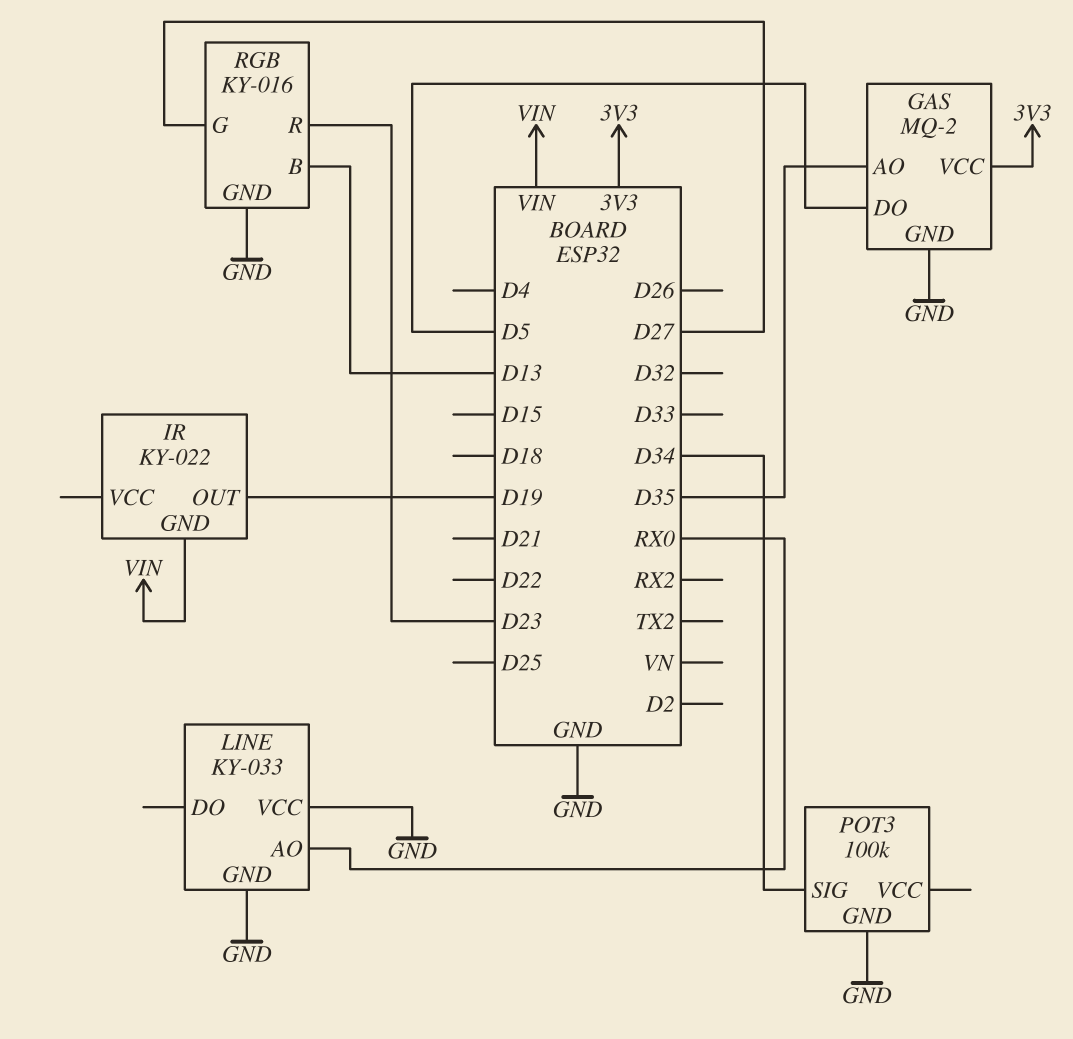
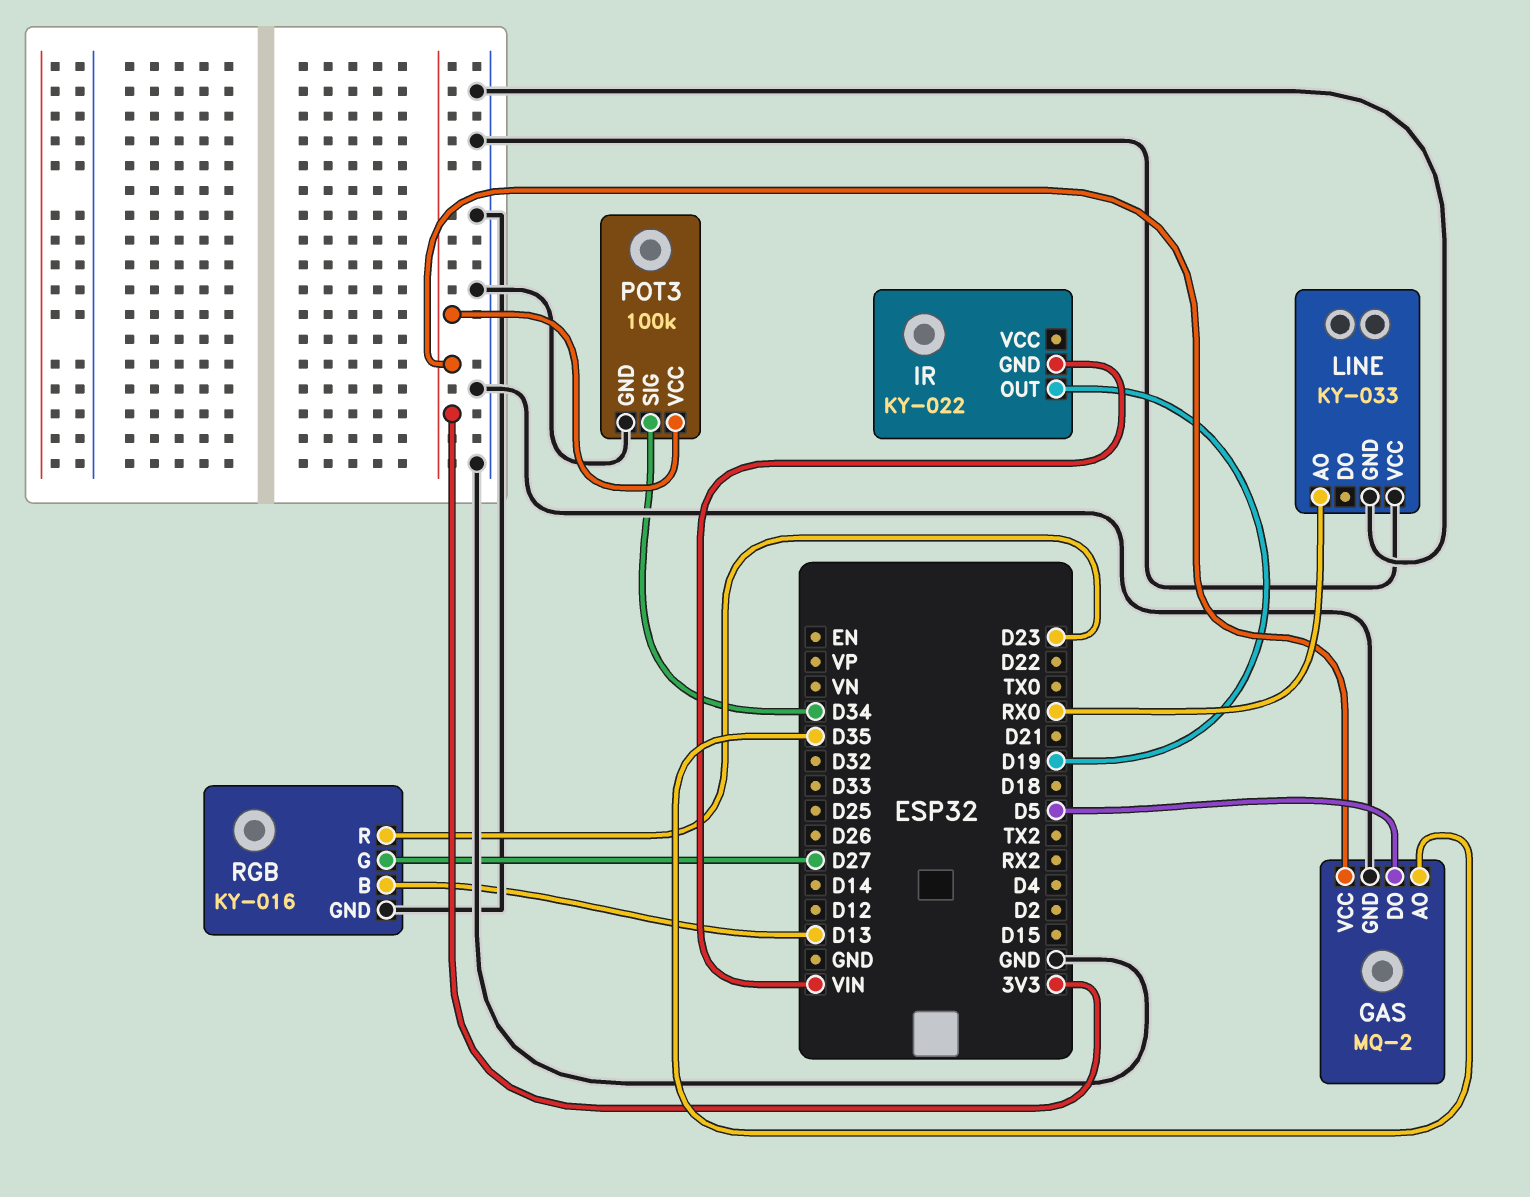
POT3 pin VCC: none -> 3V3

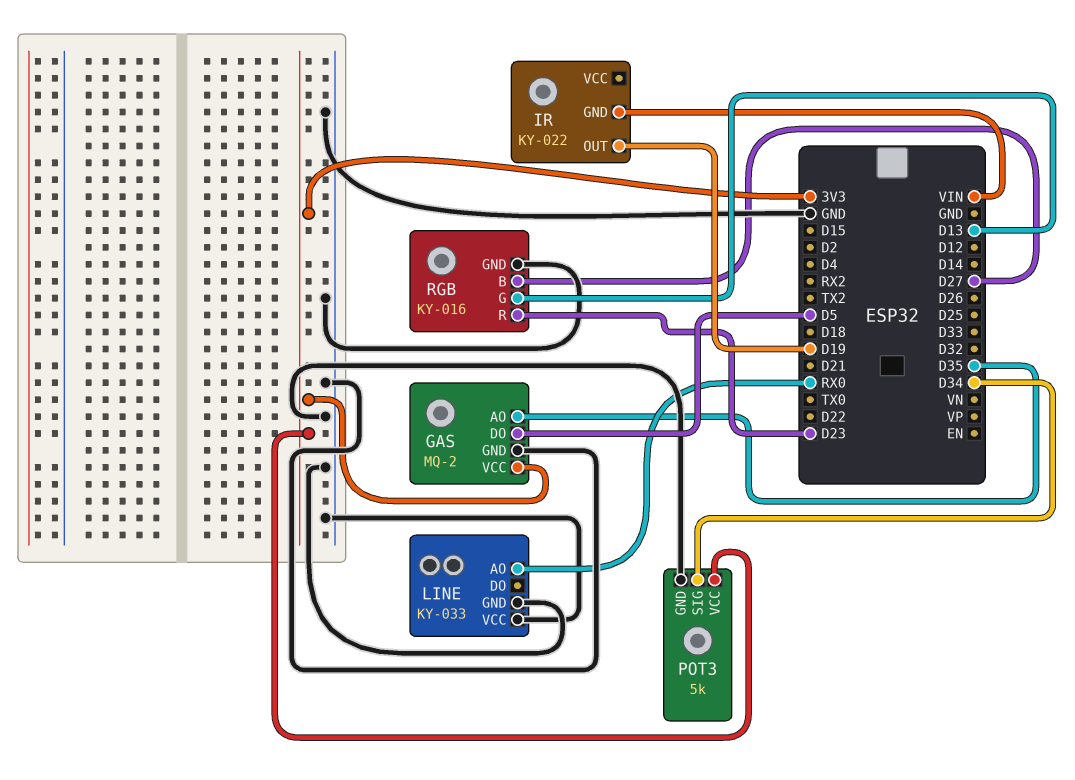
POT3: 100k -> 5k
RGB pin B: D13 -> D27
RGB pin G: D27 -> D13

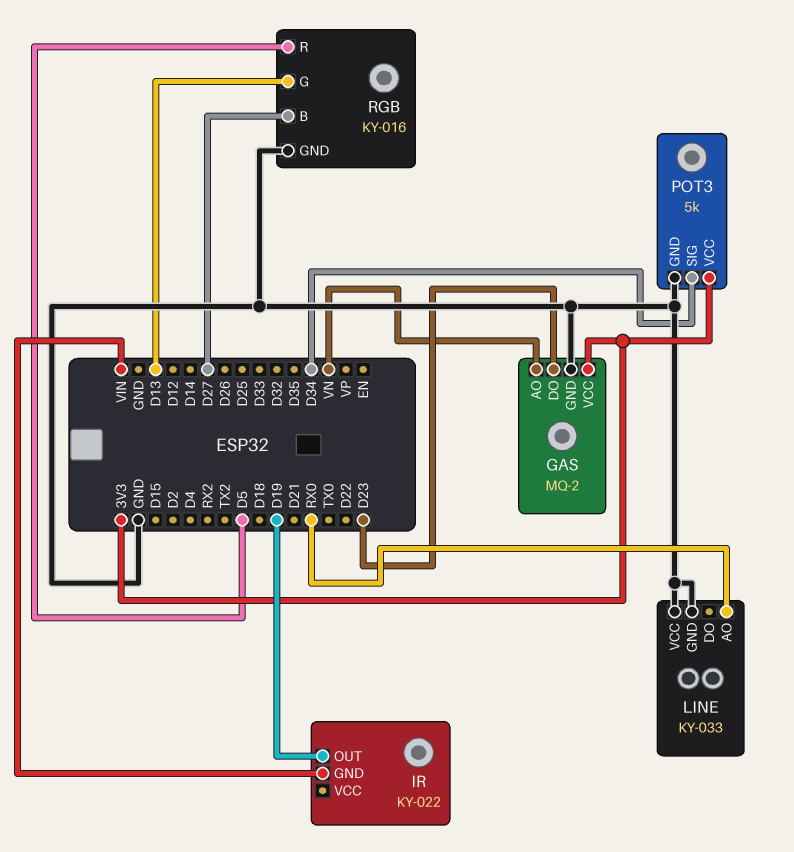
GAS pin AO: D35 -> VN
GAS pin DO: D5 -> D23
RGB pin R: D23 -> D5

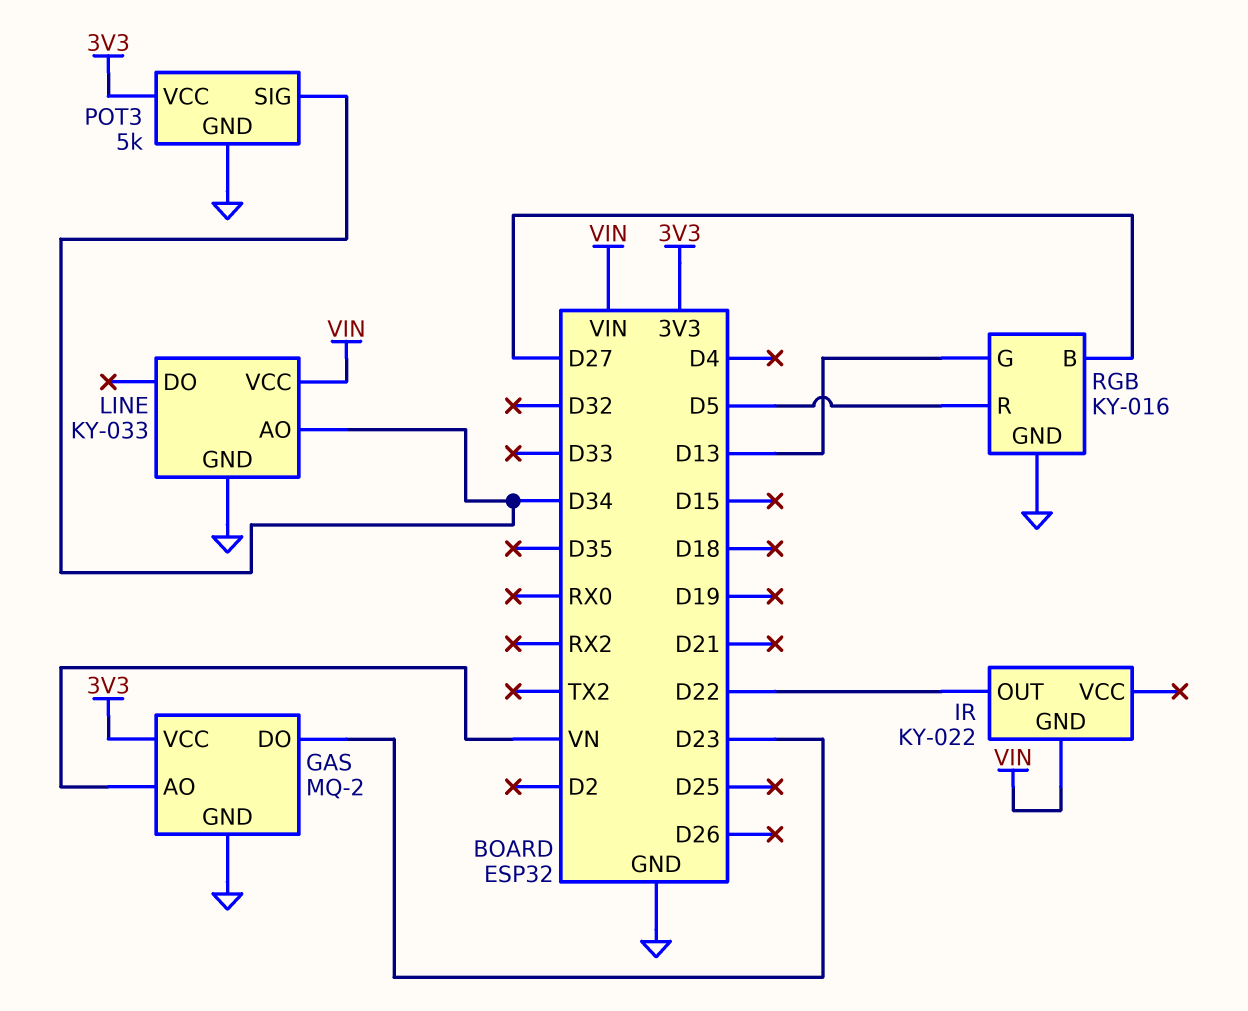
IR pin OUT: D19 -> D22
LINE pin AO: RX0 -> D34
LINE pin VCC: GND -> VIN

